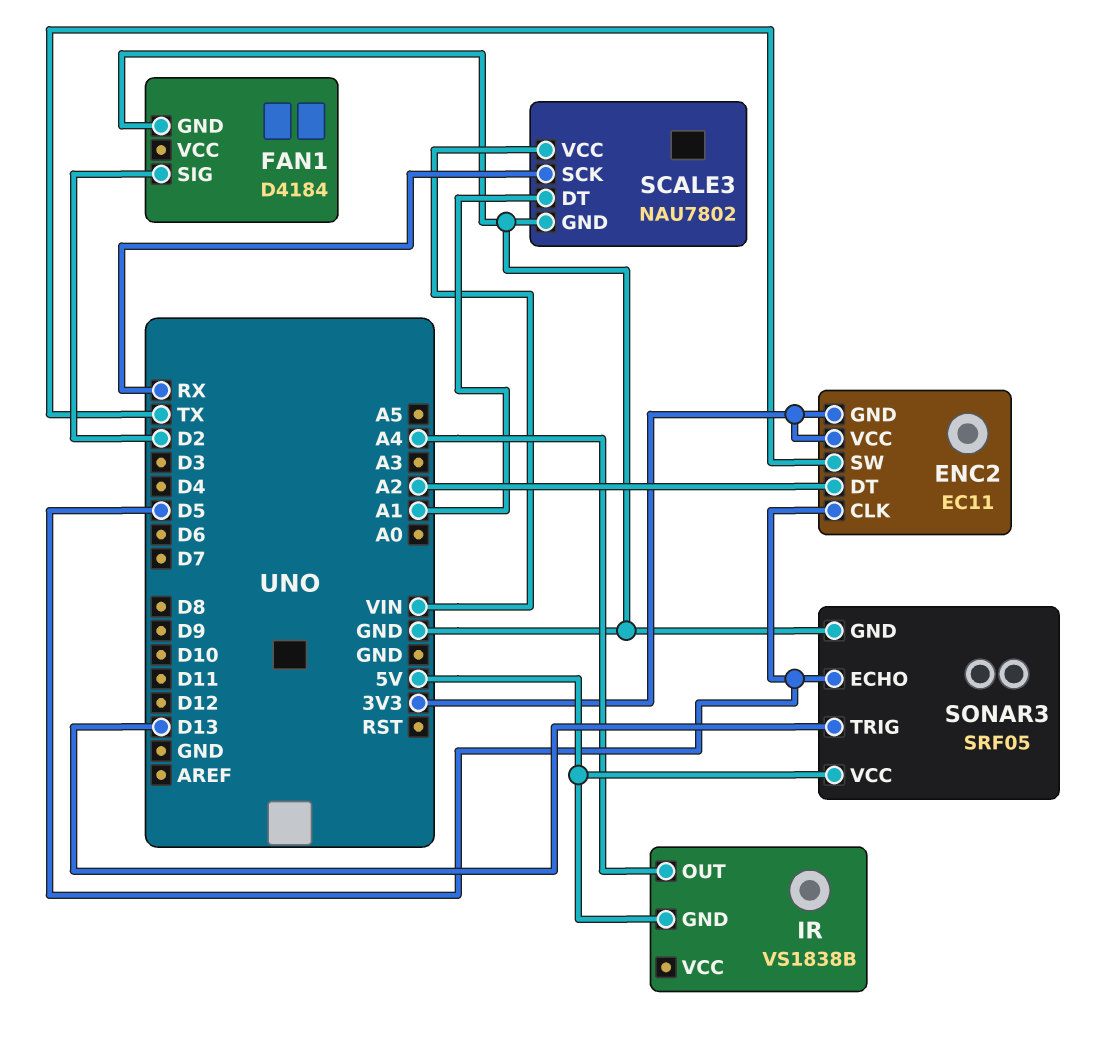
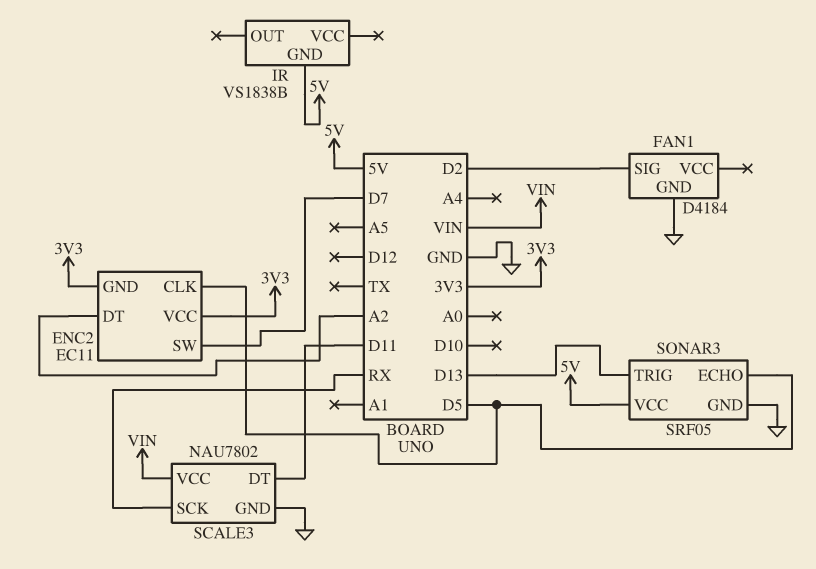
ENC2 pin SW: TX -> D7
IR pin OUT: A4 -> none
SCALE3 pin DT: A1 -> D11

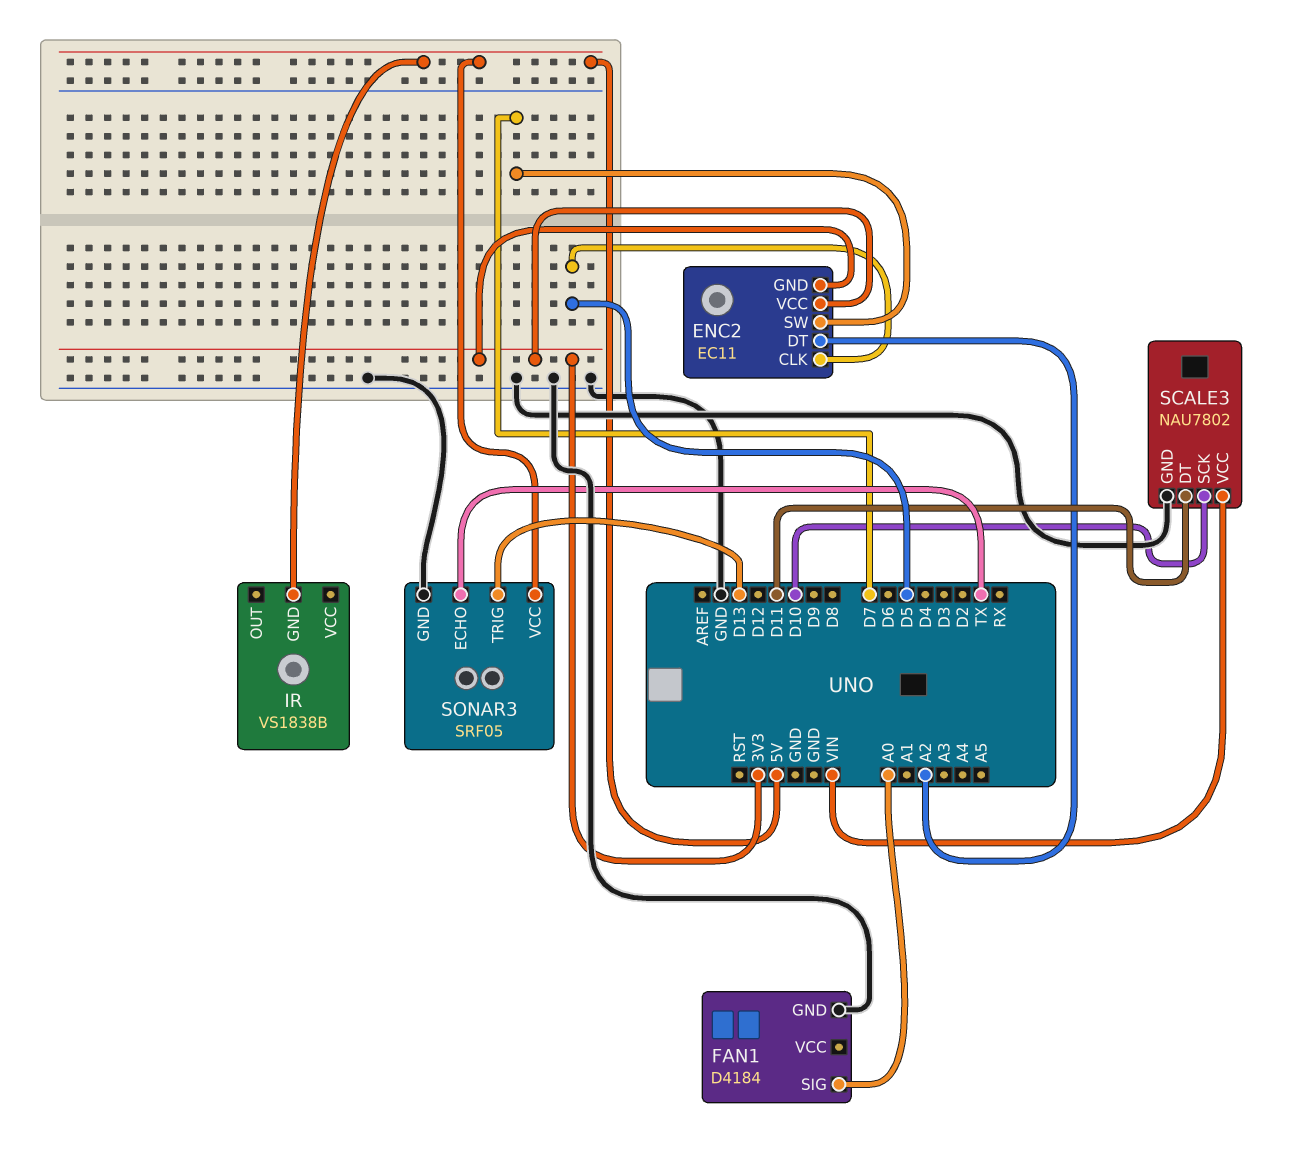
FAN1 pin SIG: D2 -> A0
SCALE3 pin SCK: RX -> D10
SONAR3 pin ECHO: D5 -> TX

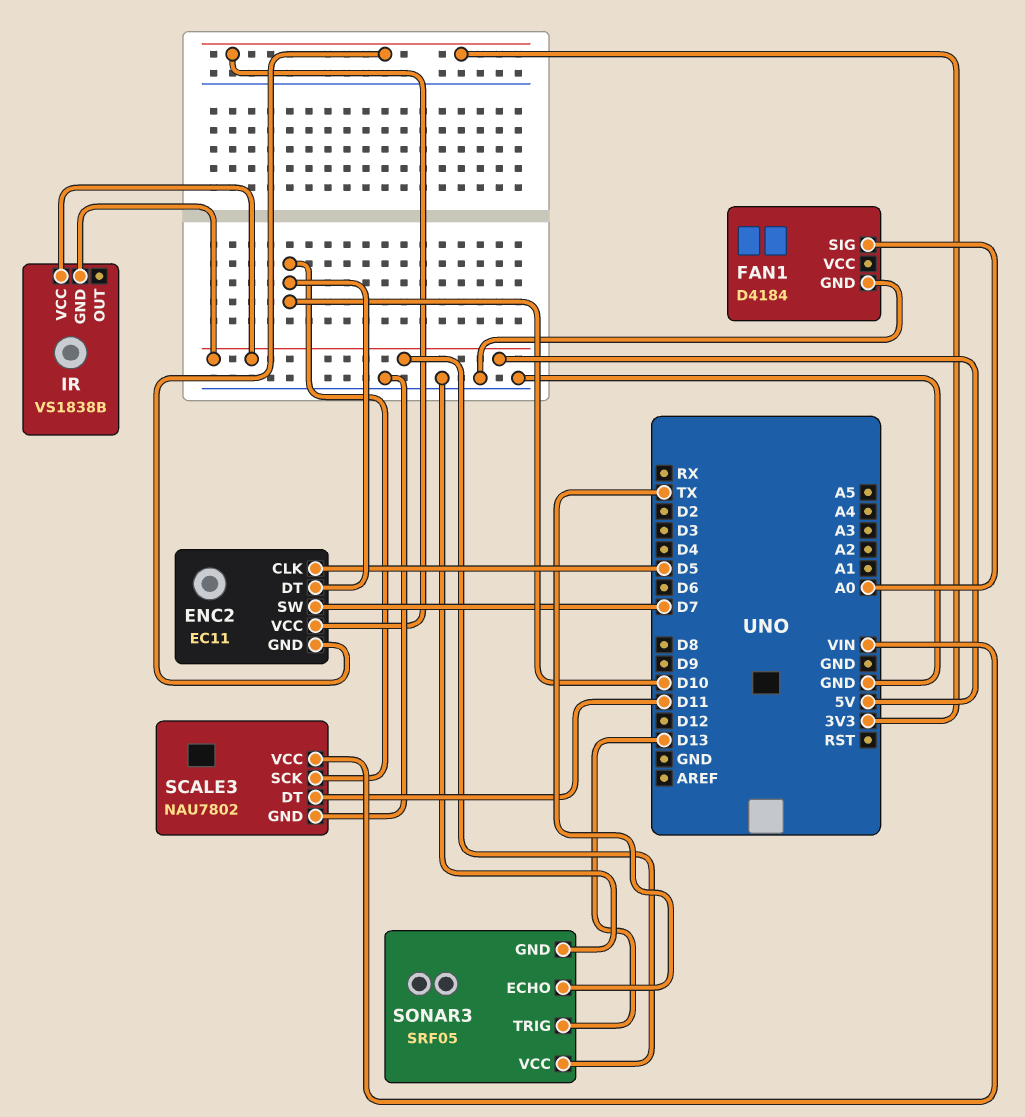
ENC2 pin DT: A2 -> D10
IR pin VCC: none -> 5V

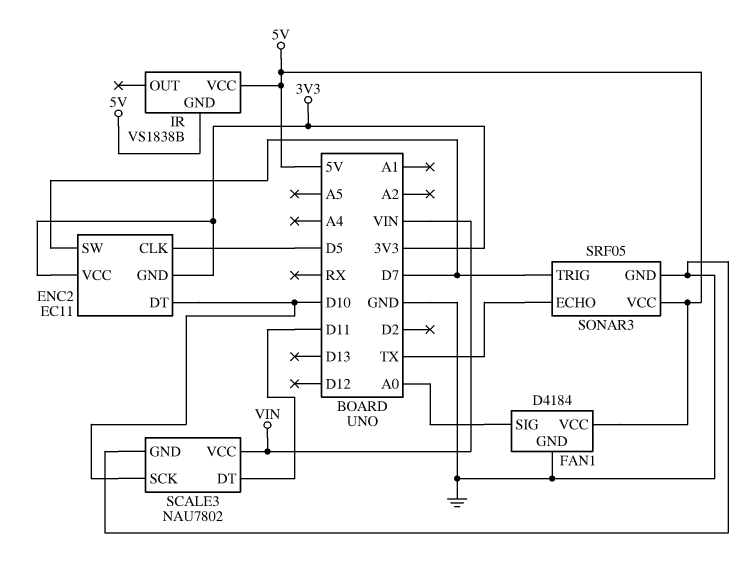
FAN1 pin VCC: none -> 5V
SONAR3 pin TRIG: D13 -> D7

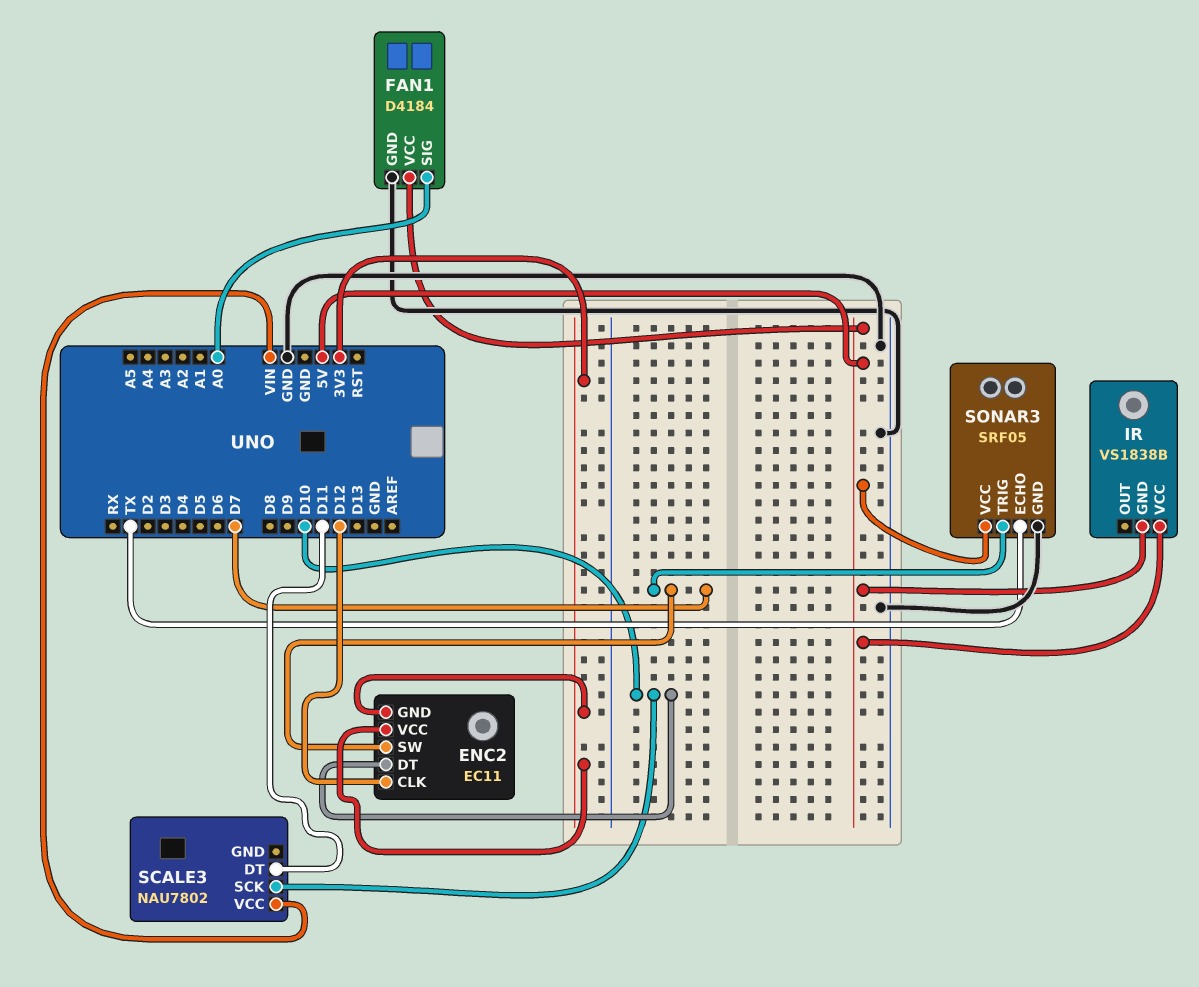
ENC2 pin CLK: D5 -> D12
SCALE3 pin GND: GND -> none

